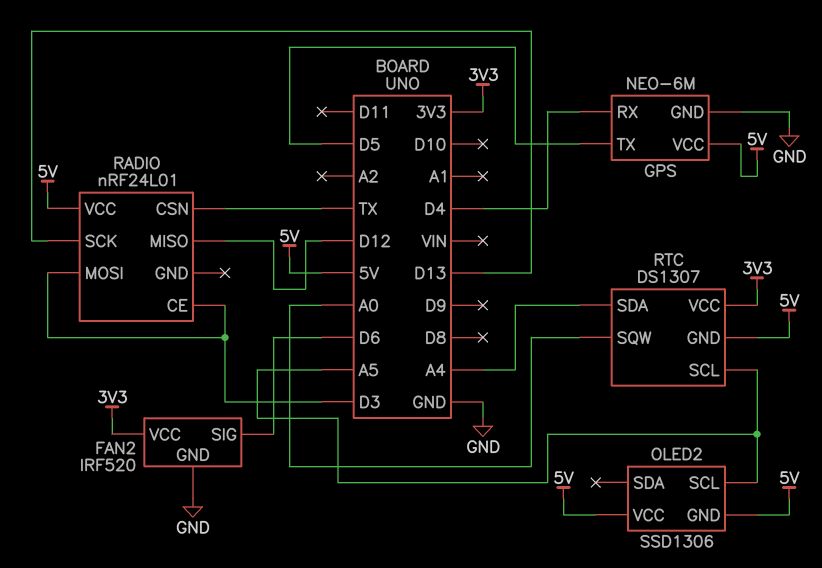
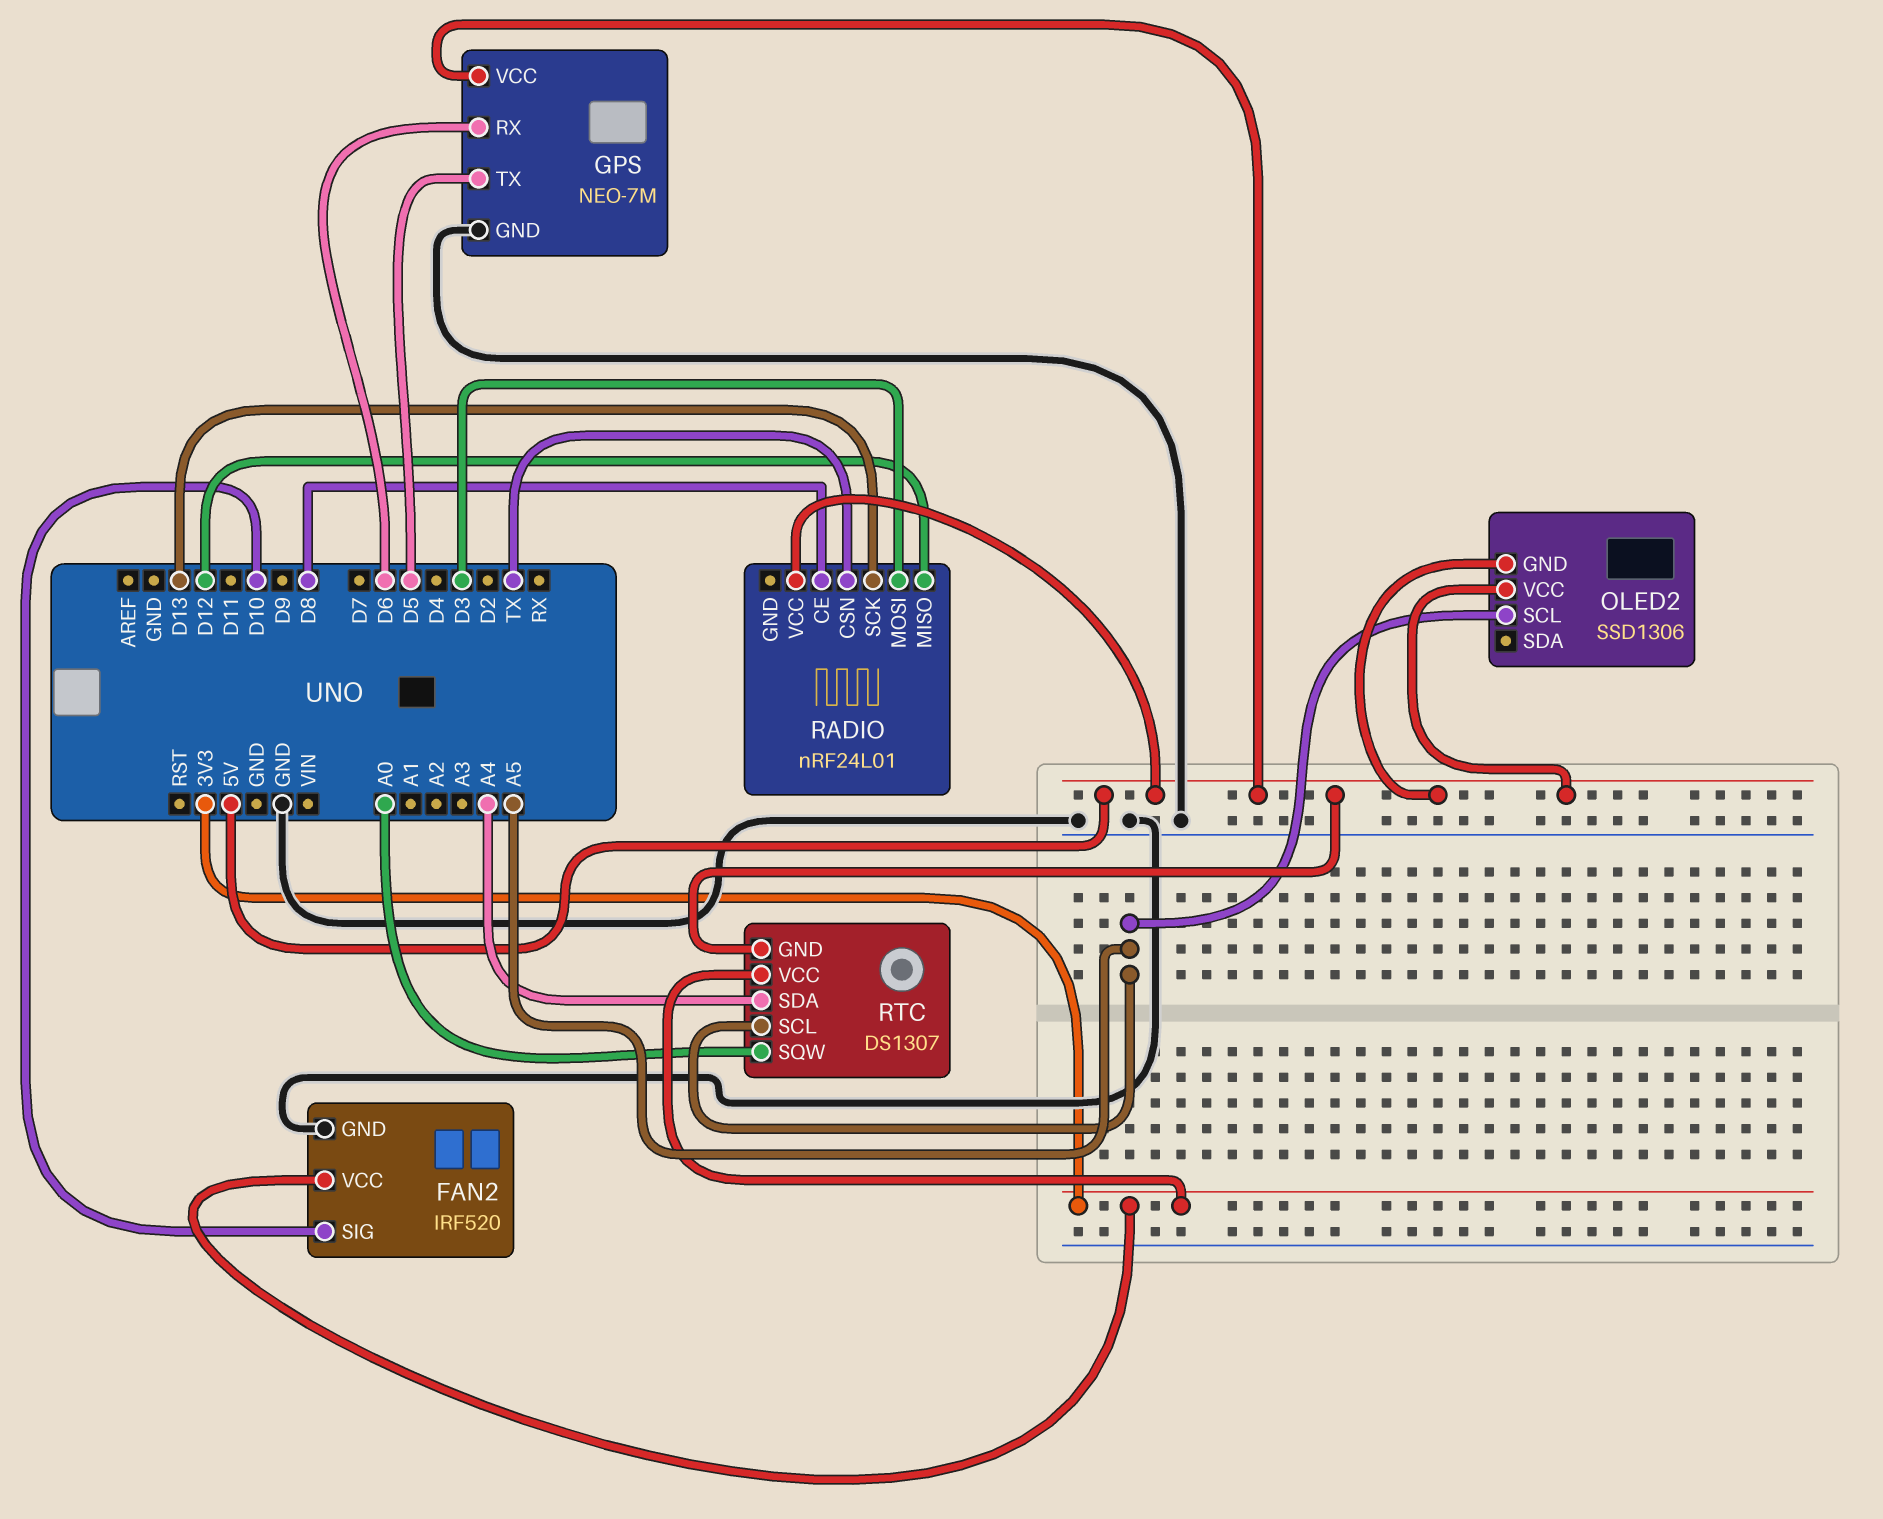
FAN2 pin SIG: D6 -> D10
GPS: NEO-6M -> NEO-7M
GPS pin RX: D4 -> D6
RADIO pin CE: D3 -> D8

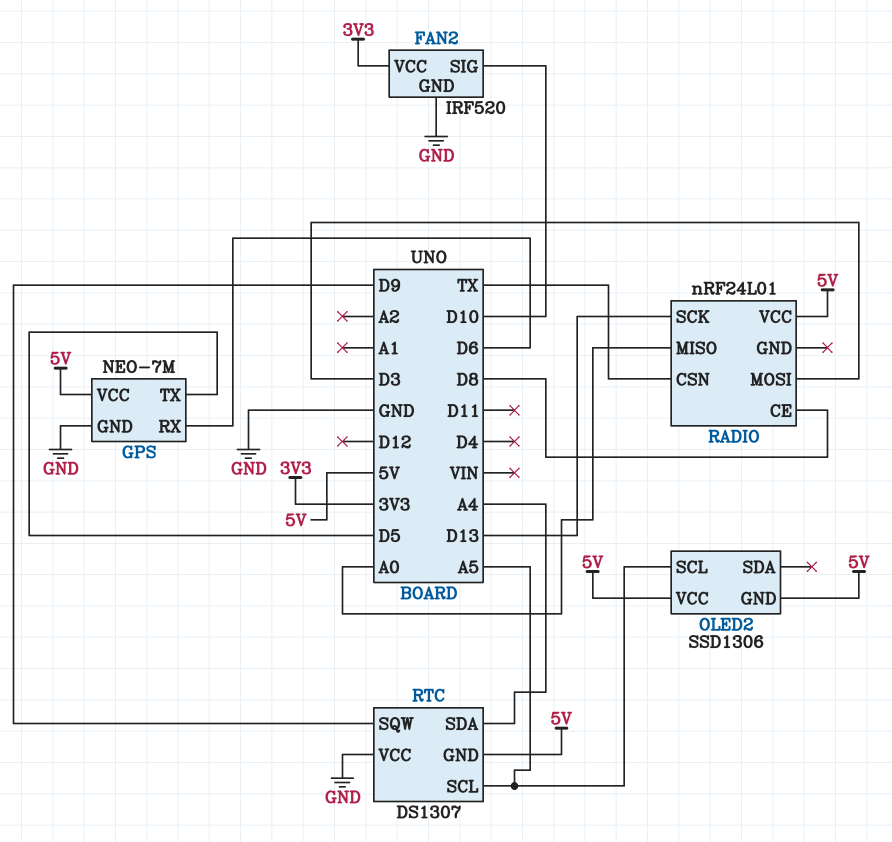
RADIO pin MISO: D12 -> A0
RTC pin SQW: A0 -> D9
RTC pin VCC: 3V3 -> GND

